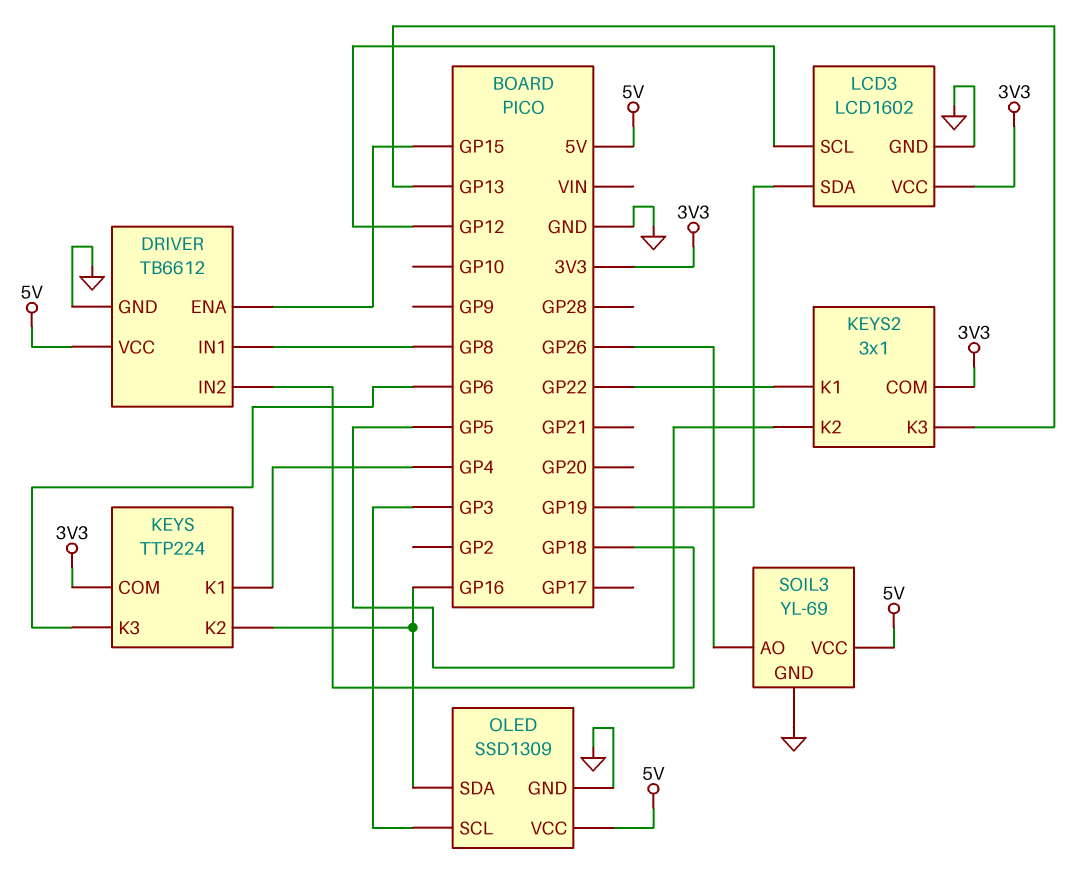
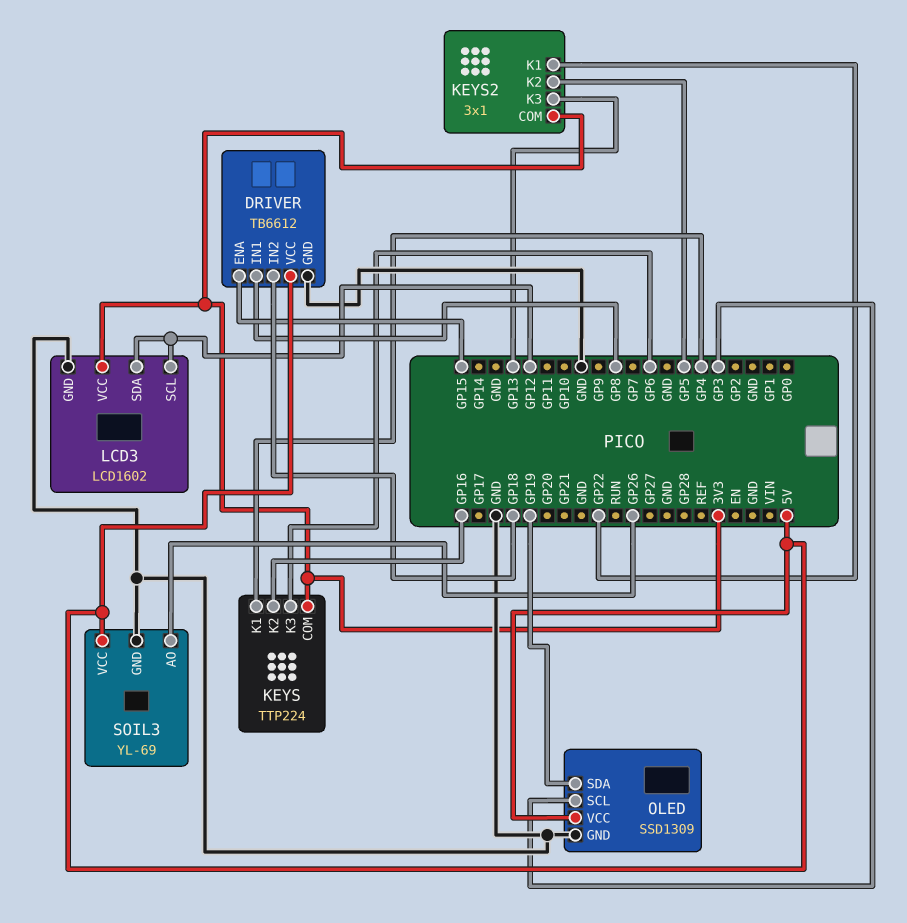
LCD3 pin SDA: GP19 -> GP12
OLED pin SDA: GP16 -> GP19

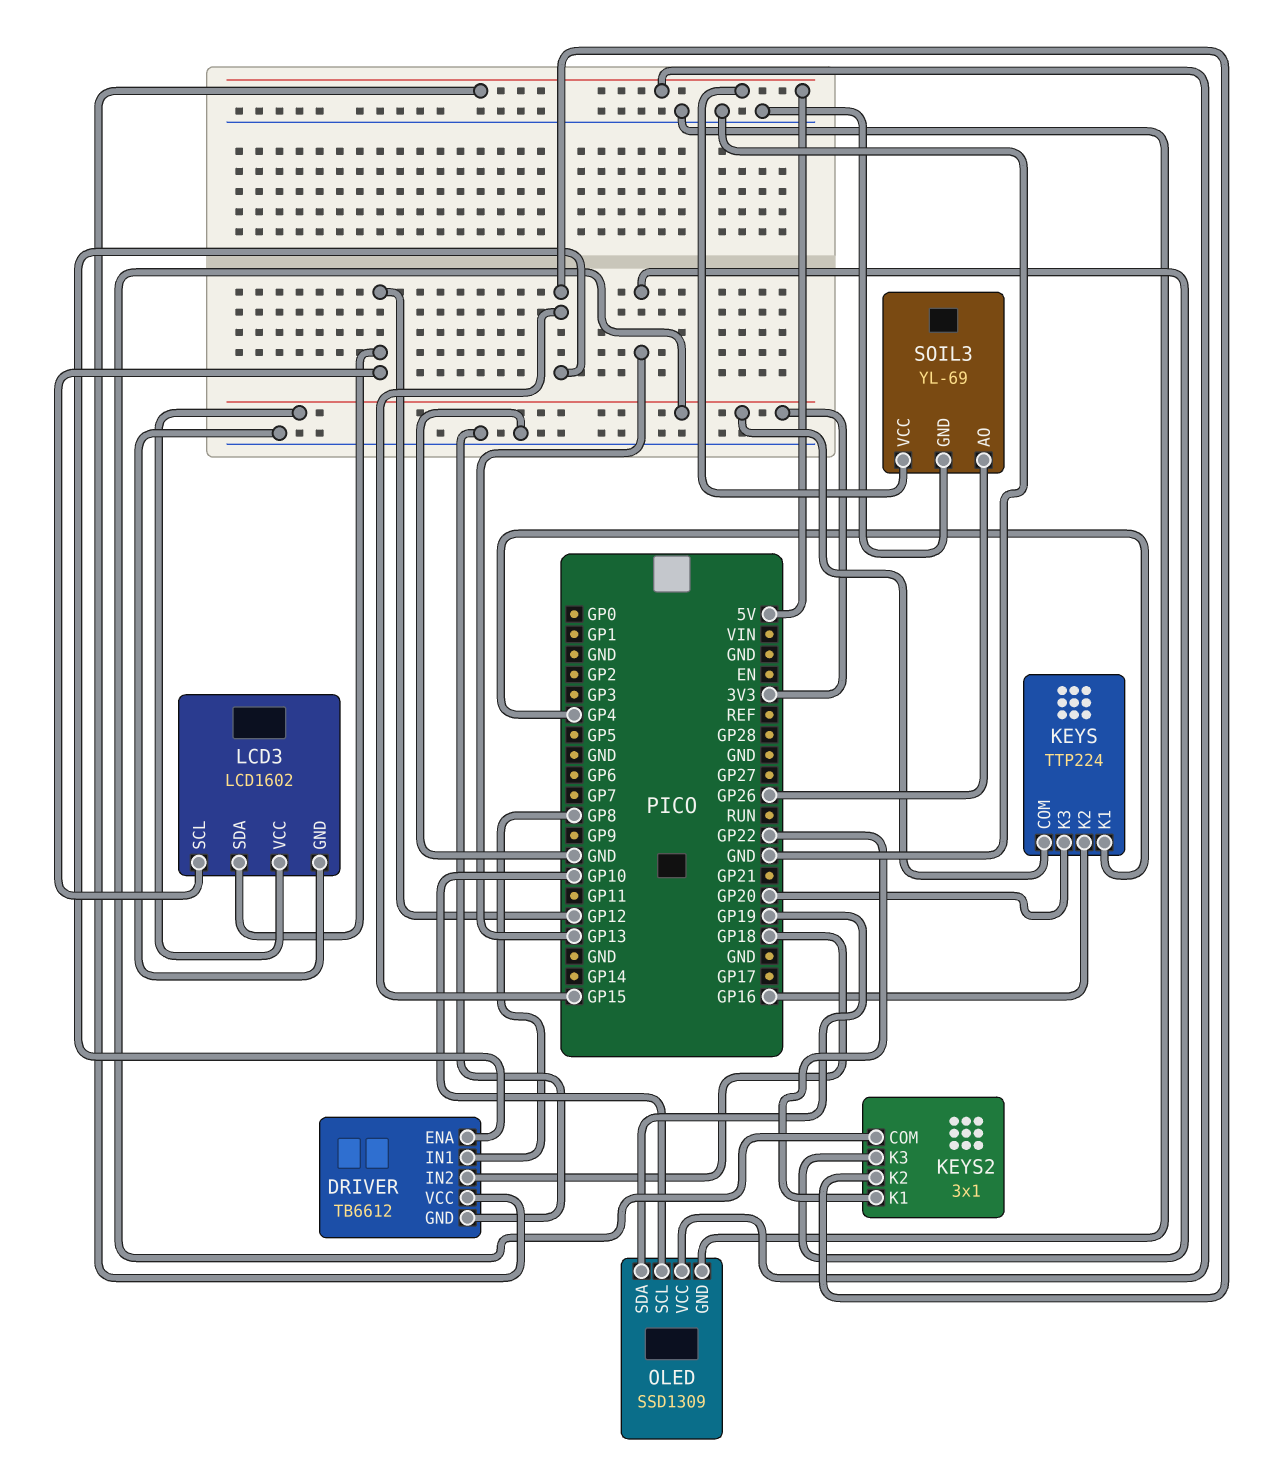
KEYS pin K3: GP6 -> GP20
KEYS2 pin K2: GP5 -> GP15
OLED pin SCL: GP3 -> GP10

